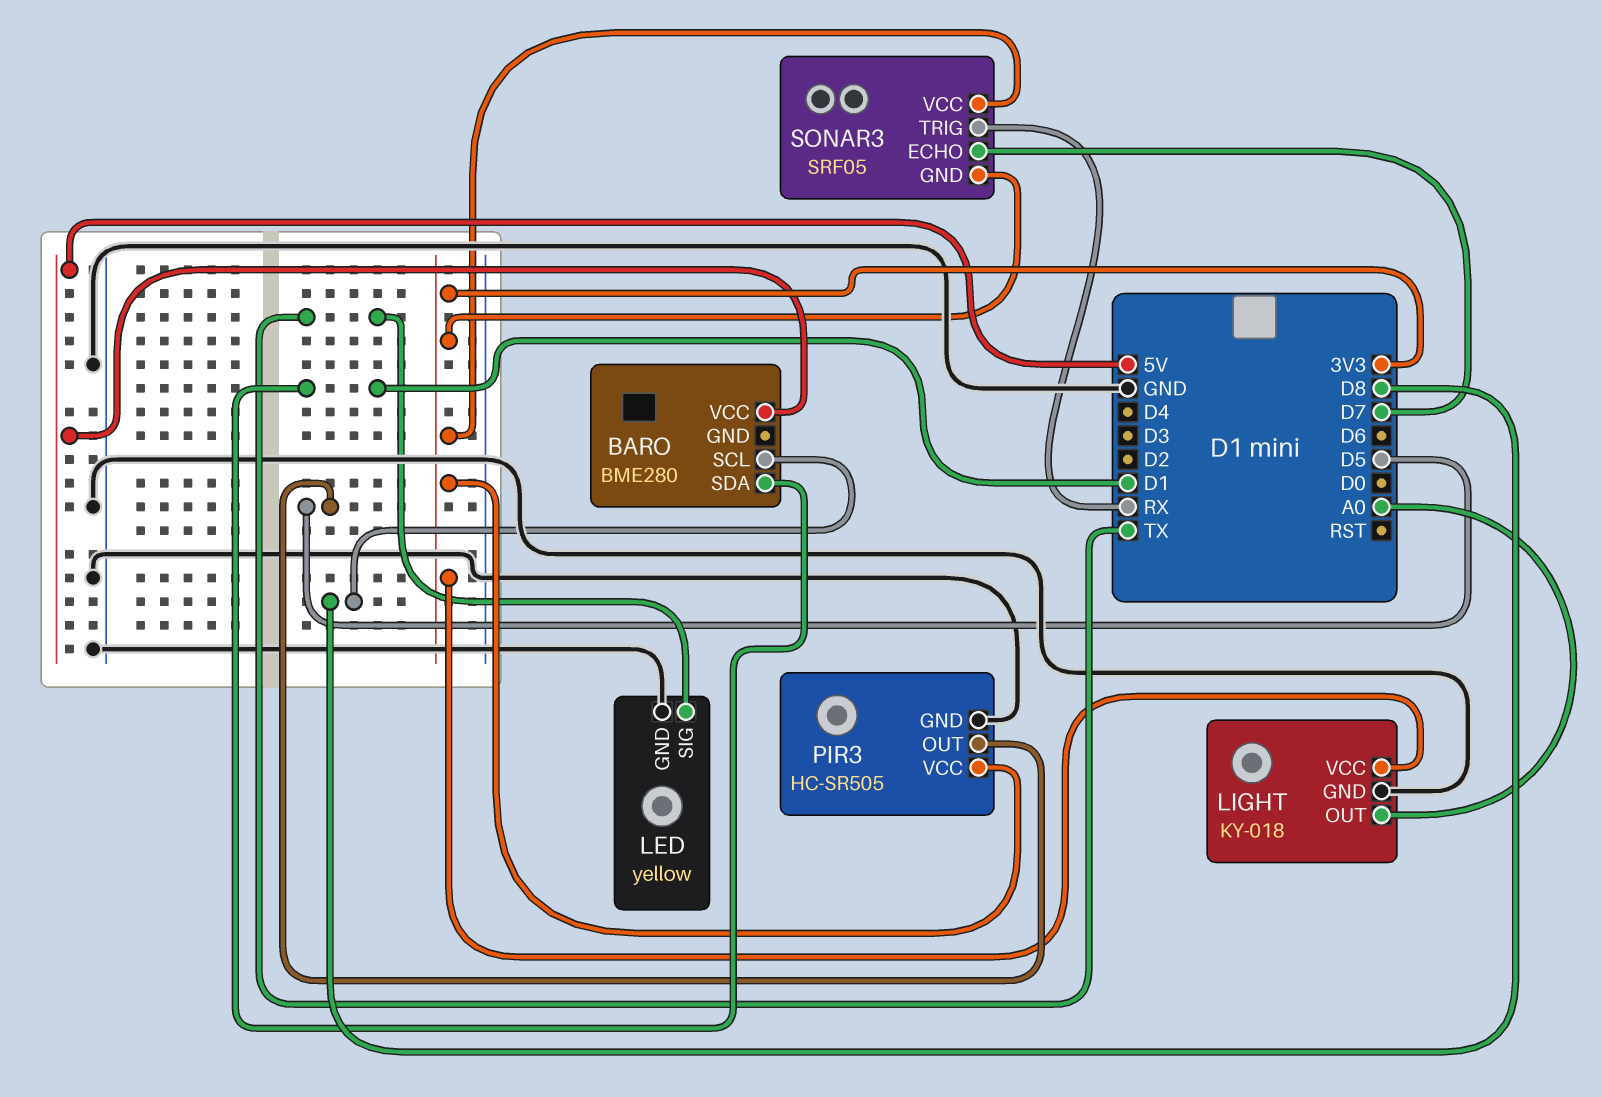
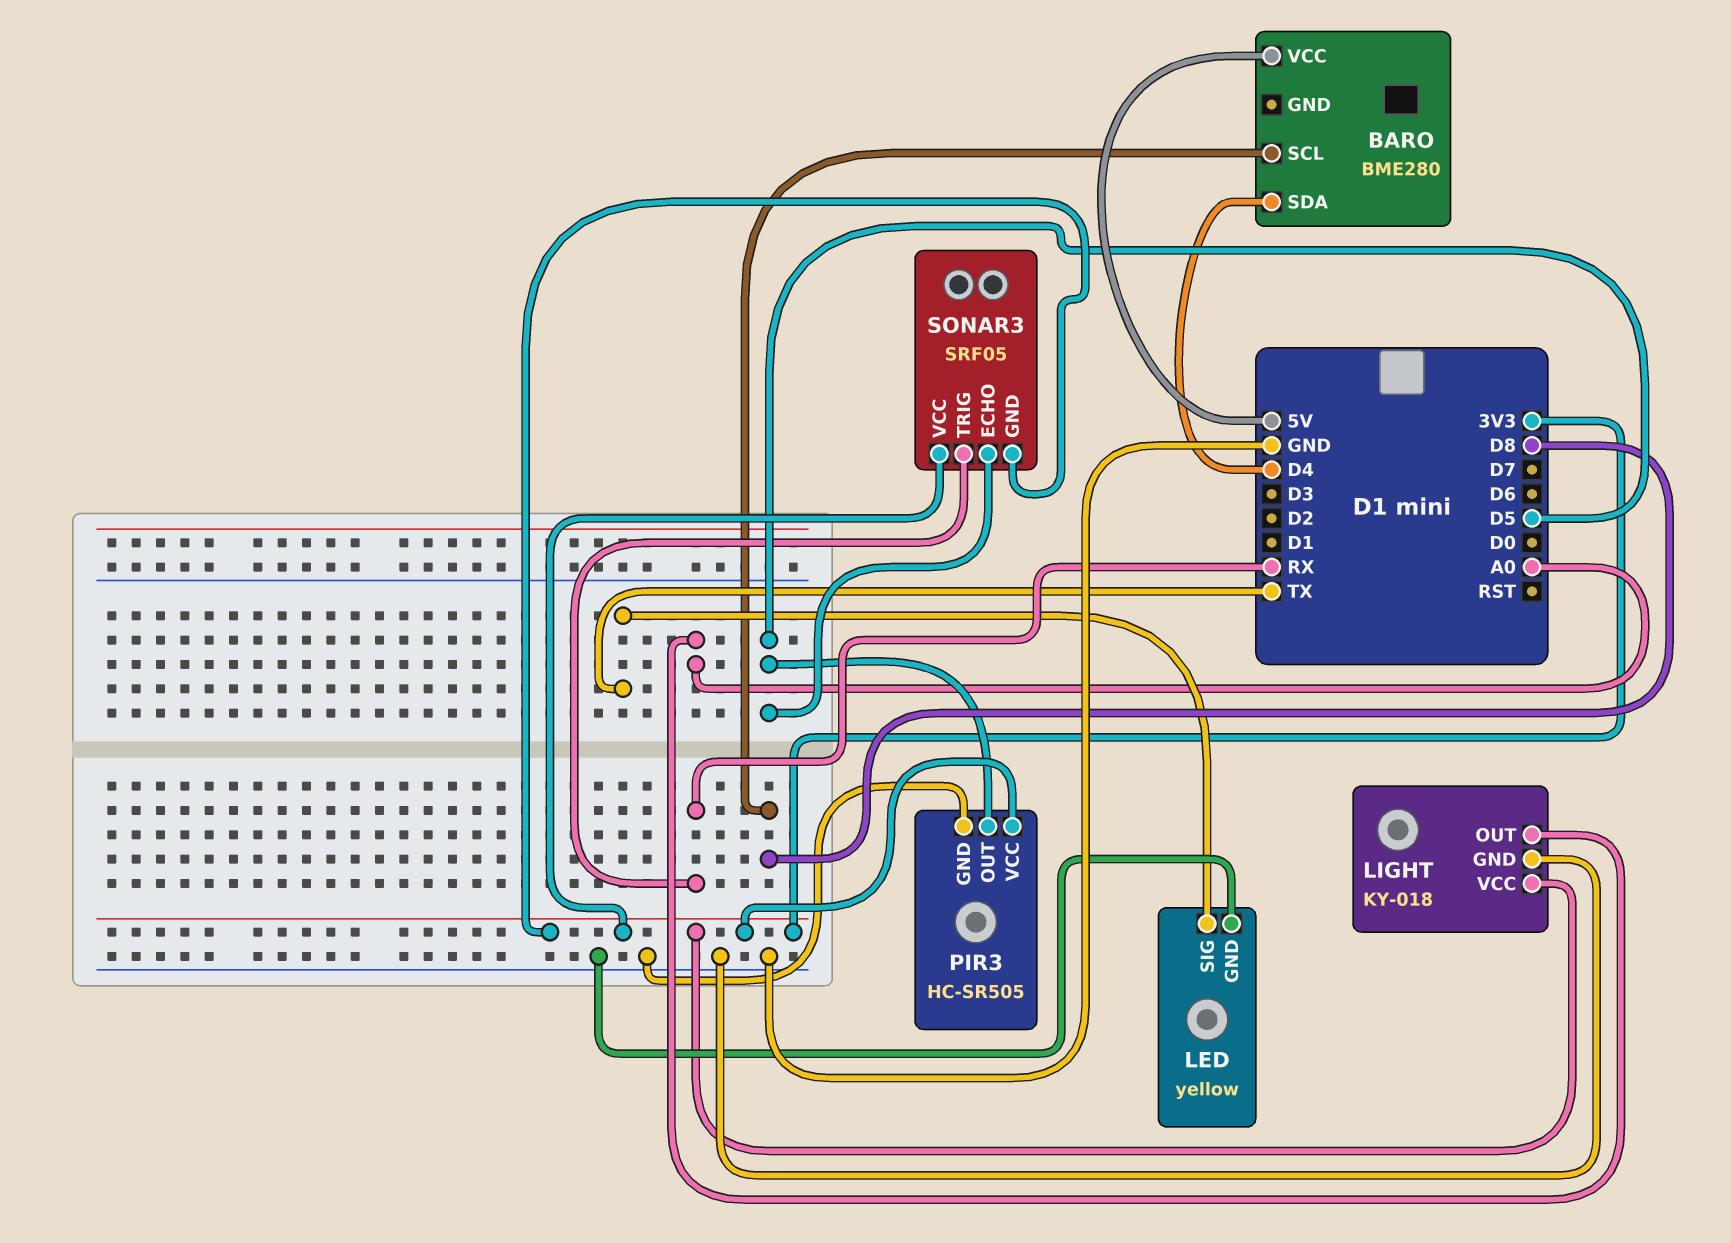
BARO pin SDA: D1 -> D4
SONAR3 pin ECHO: D7 -> D5

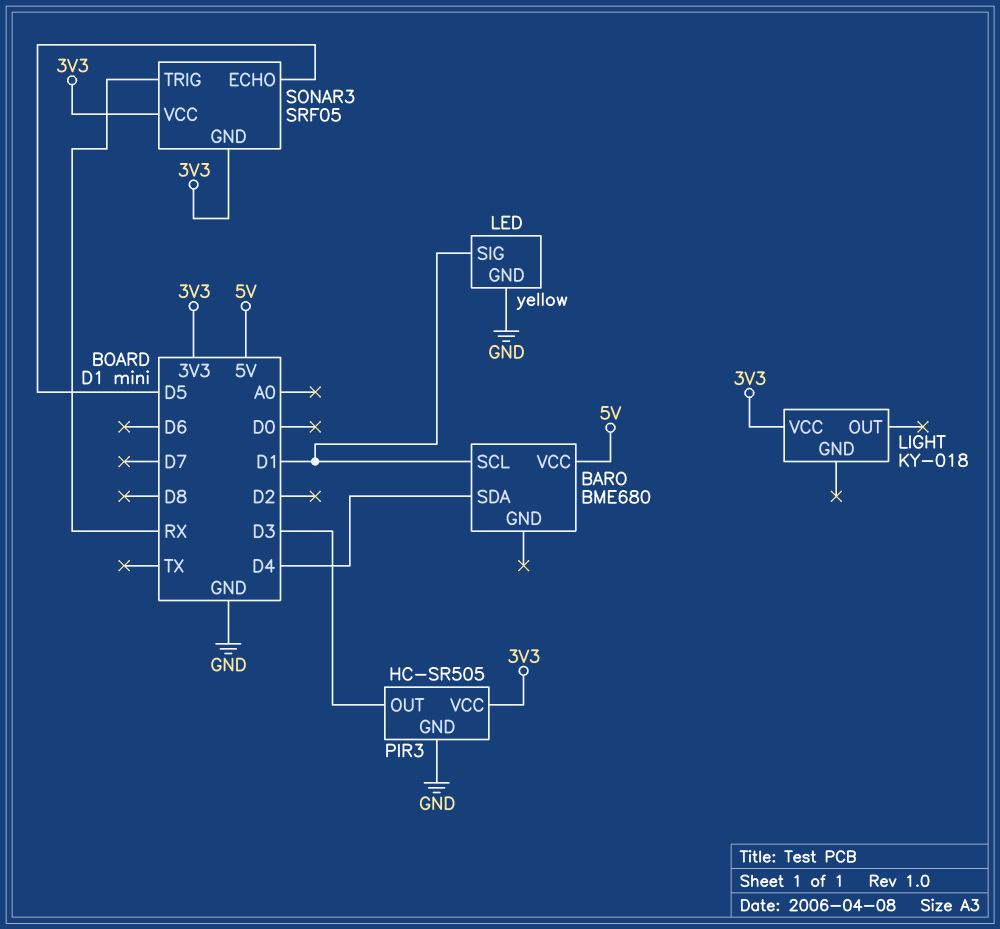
BARO: BME280 -> BME680
BARO pin SCL: D8 -> D1
LED pin SIG: TX -> D1
LIGHT pin GND: GND -> none
LIGHT pin OUT: A0 -> none
PIR3 pin OUT: D5 -> D3

